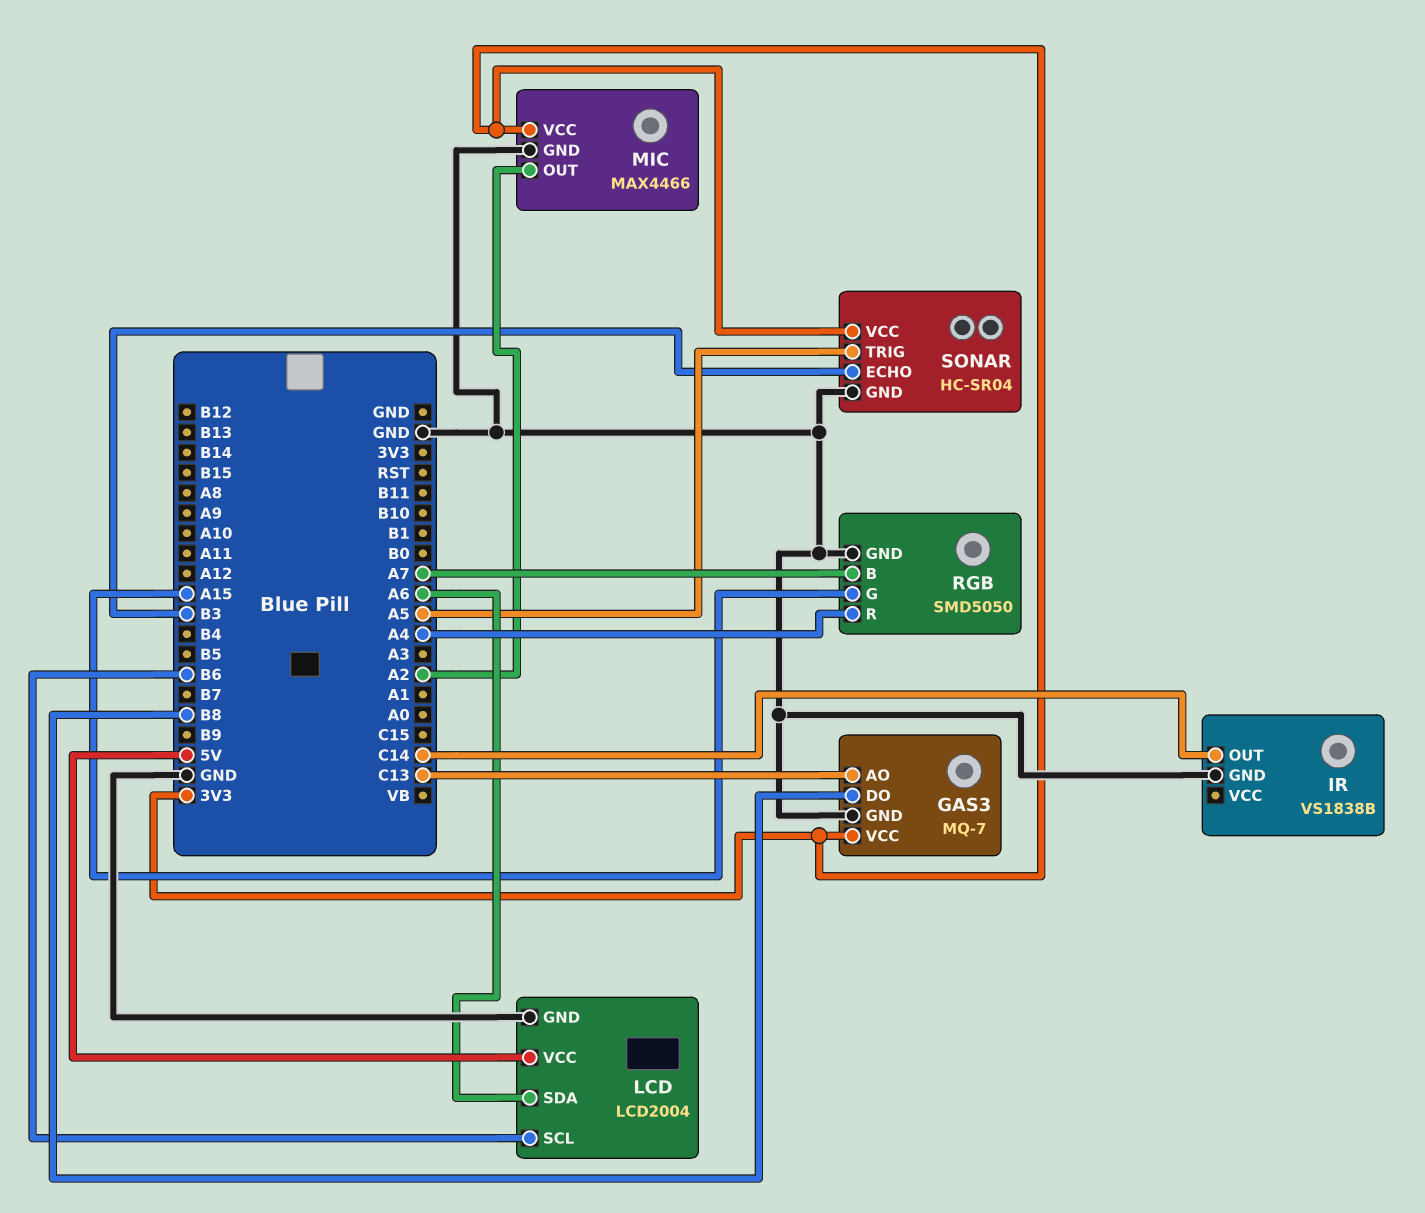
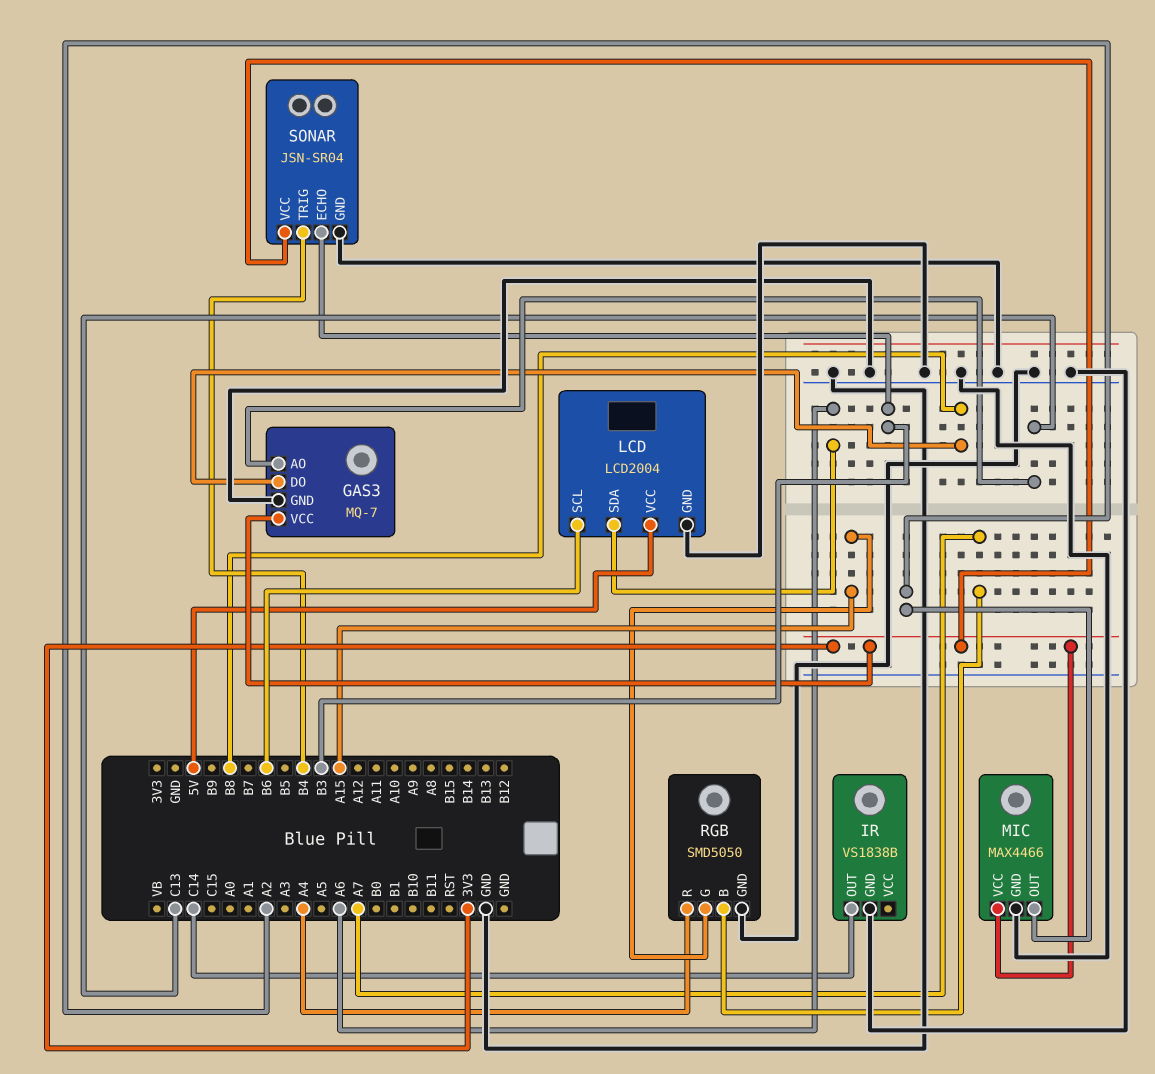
SONAR: HC-SR04 -> JSN-SR04
SONAR pin TRIG: A5 -> B4

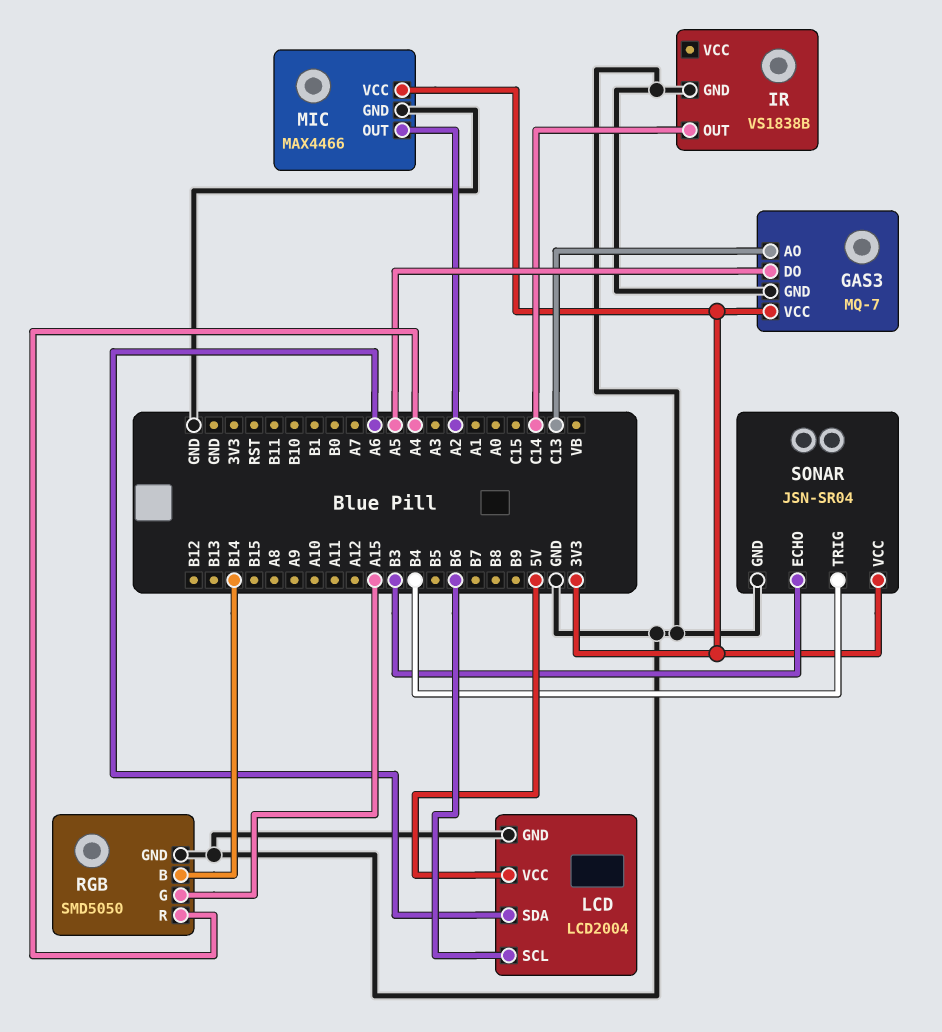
GAS3 pin DO: B8 -> A5
RGB pin B: A7 -> B14

